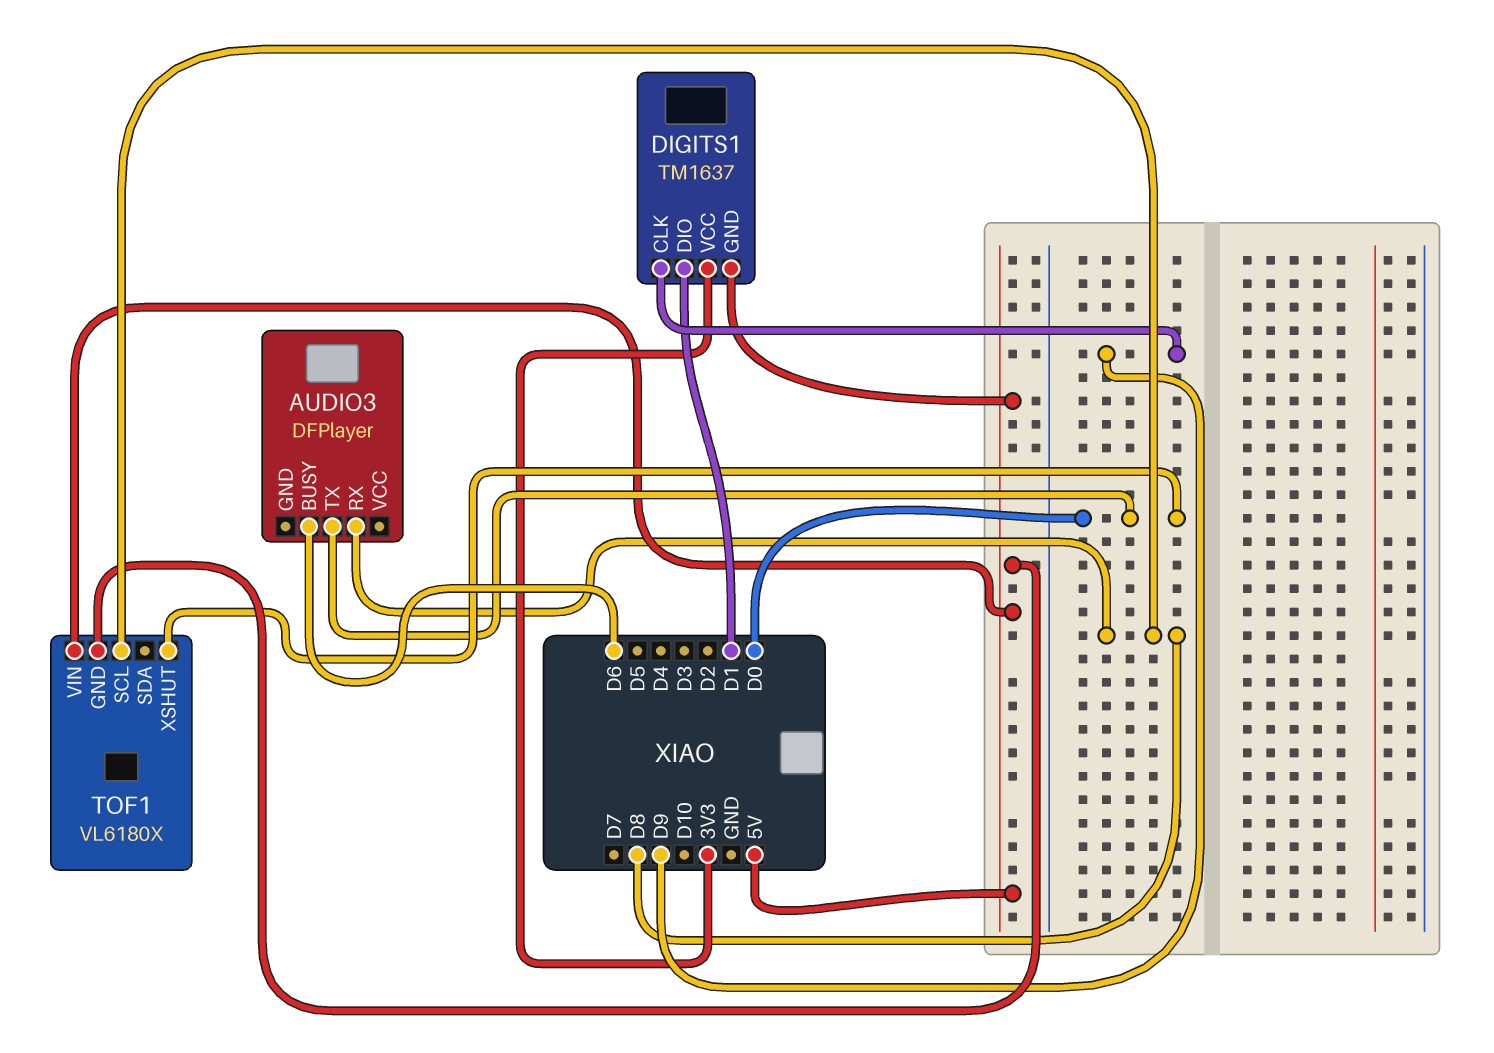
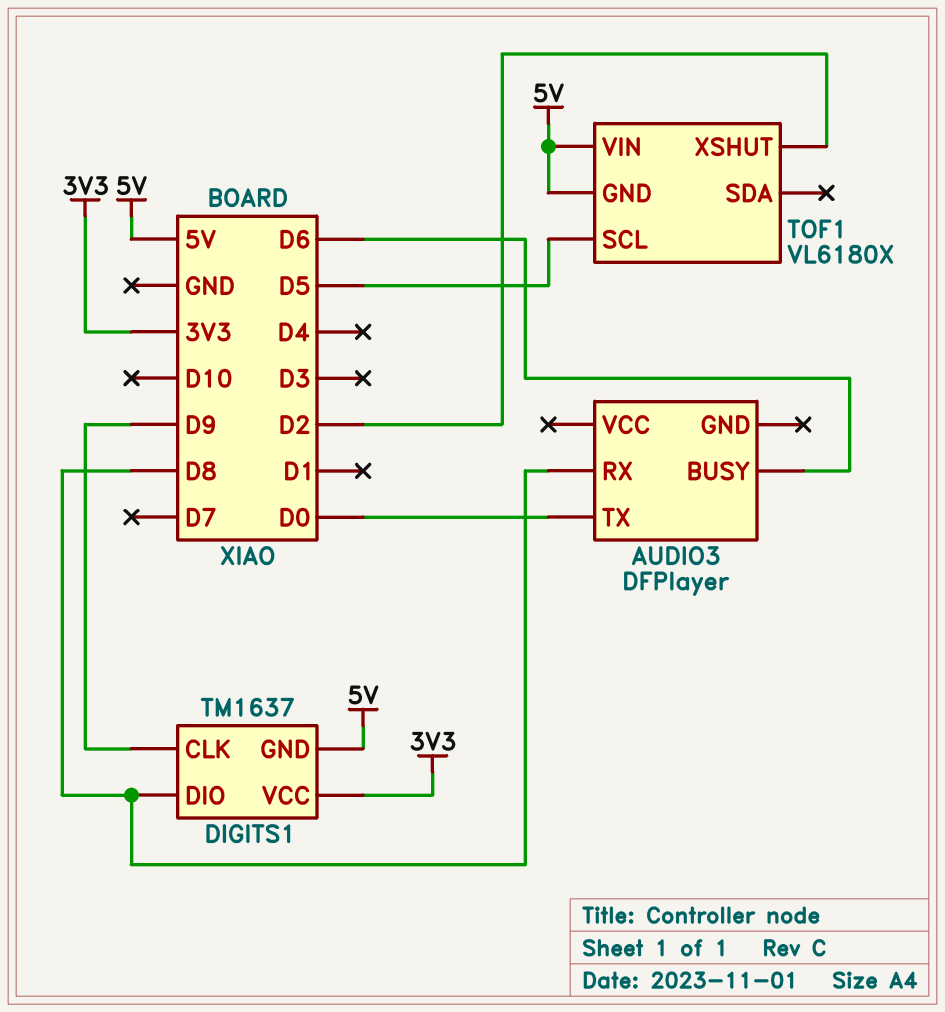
DIGITS1 pin DIO: D1 -> D8
TOF1 pin SCL: D8 -> D5
TOF1 pin XSHUT: D0 -> D2

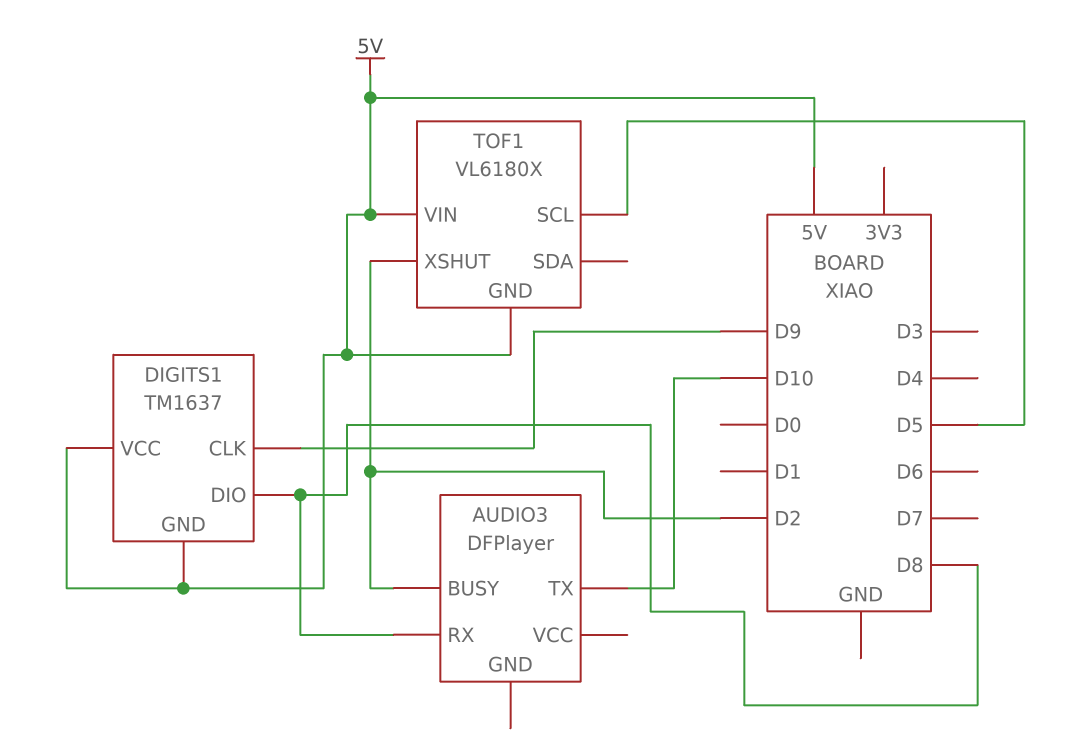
AUDIO3 pin BUSY: D6 -> D2
AUDIO3 pin TX: D0 -> D10
DIGITS1 pin VCC: 3V3 -> 5V

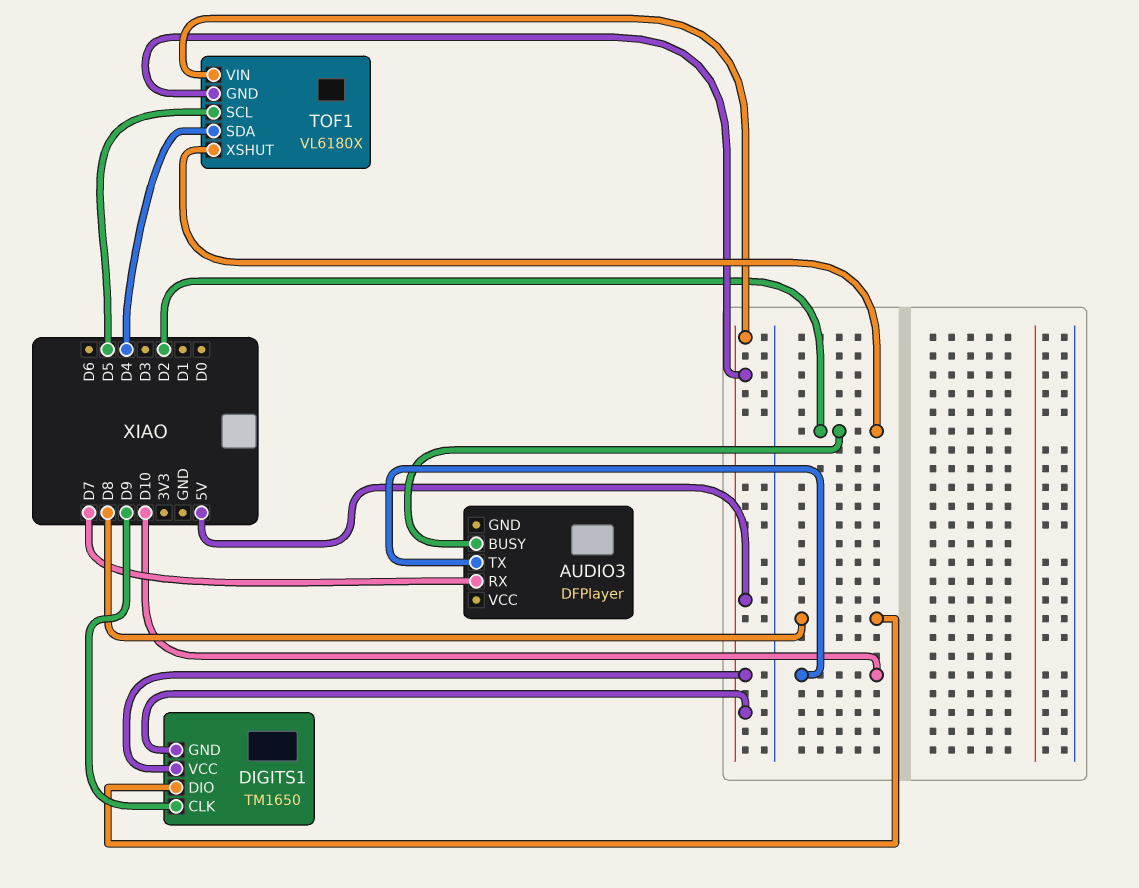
AUDIO3 pin RX: D8 -> D7
DIGITS1: TM1637 -> TM1650
TOF1 pin SDA: none -> D4

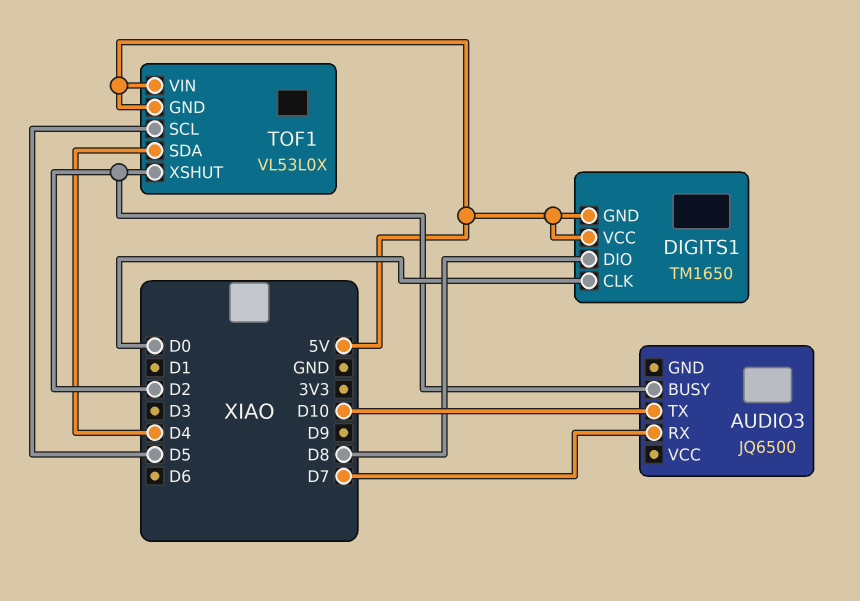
AUDIO3: DFPlayer -> JQ6500
DIGITS1 pin CLK: D9 -> D0
TOF1: VL6180X -> VL53L0X

